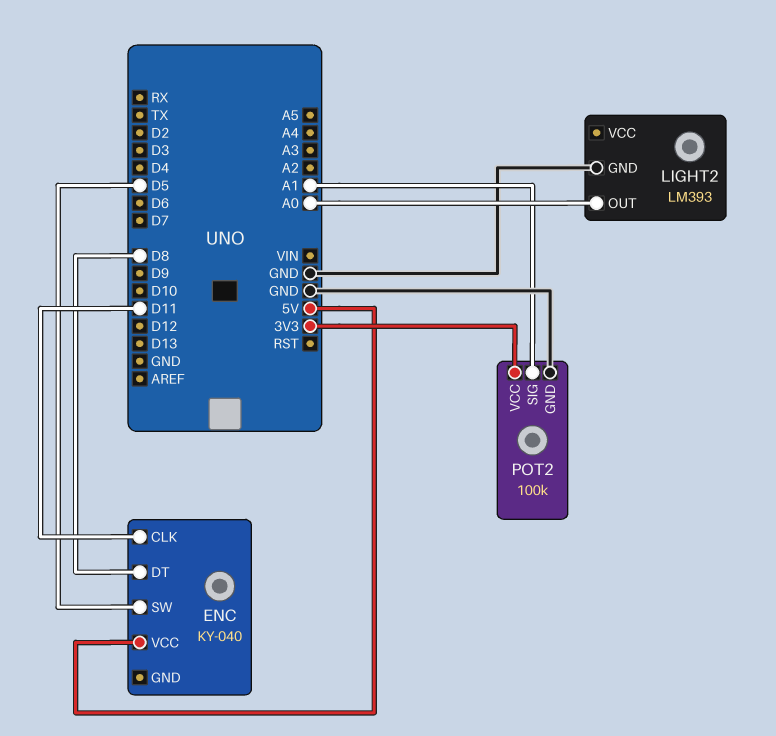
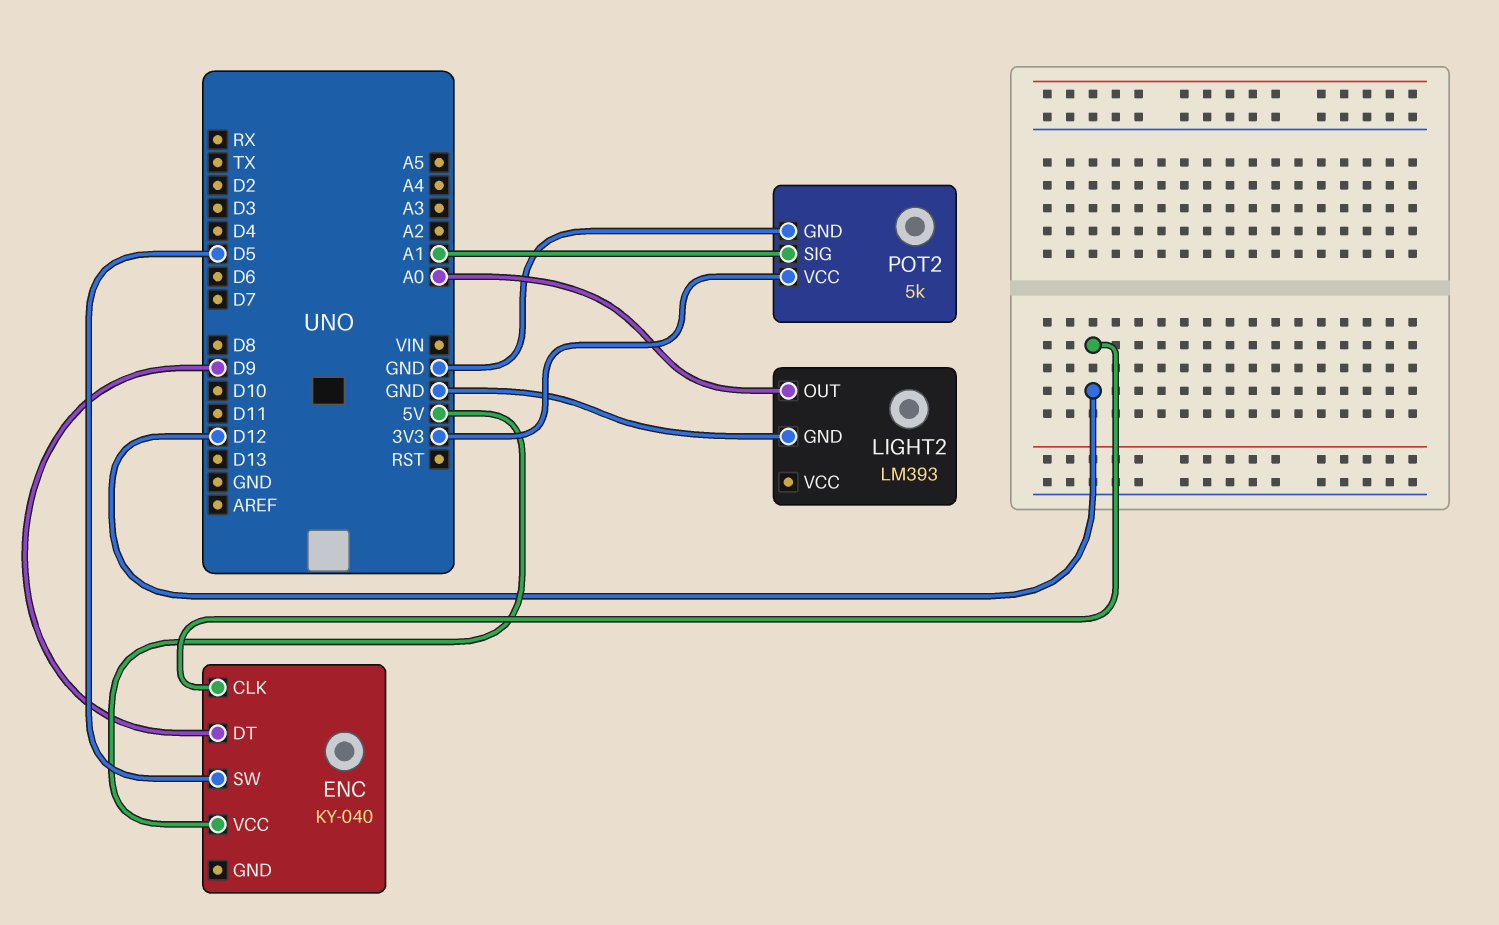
ENC pin CLK: D11 -> D12
ENC pin DT: D8 -> D9
POT2: 100k -> 5k

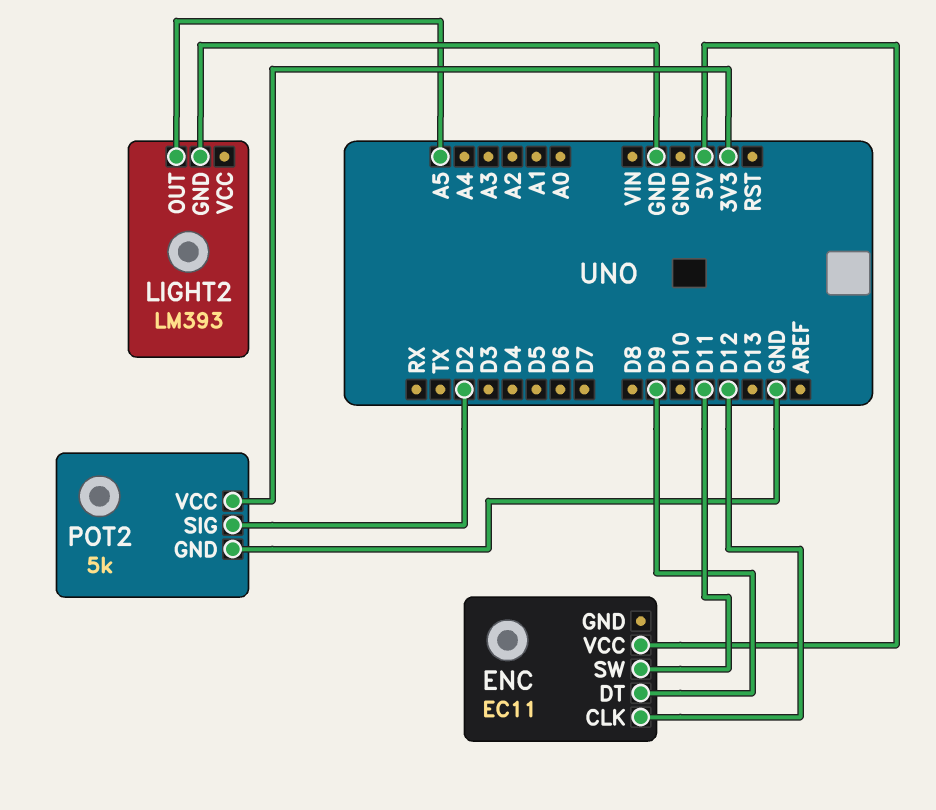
ENC: KY-040 -> EC11
ENC pin SW: D5 -> D11
LIGHT2 pin OUT: A0 -> A5
POT2 pin SIG: A1 -> D2

